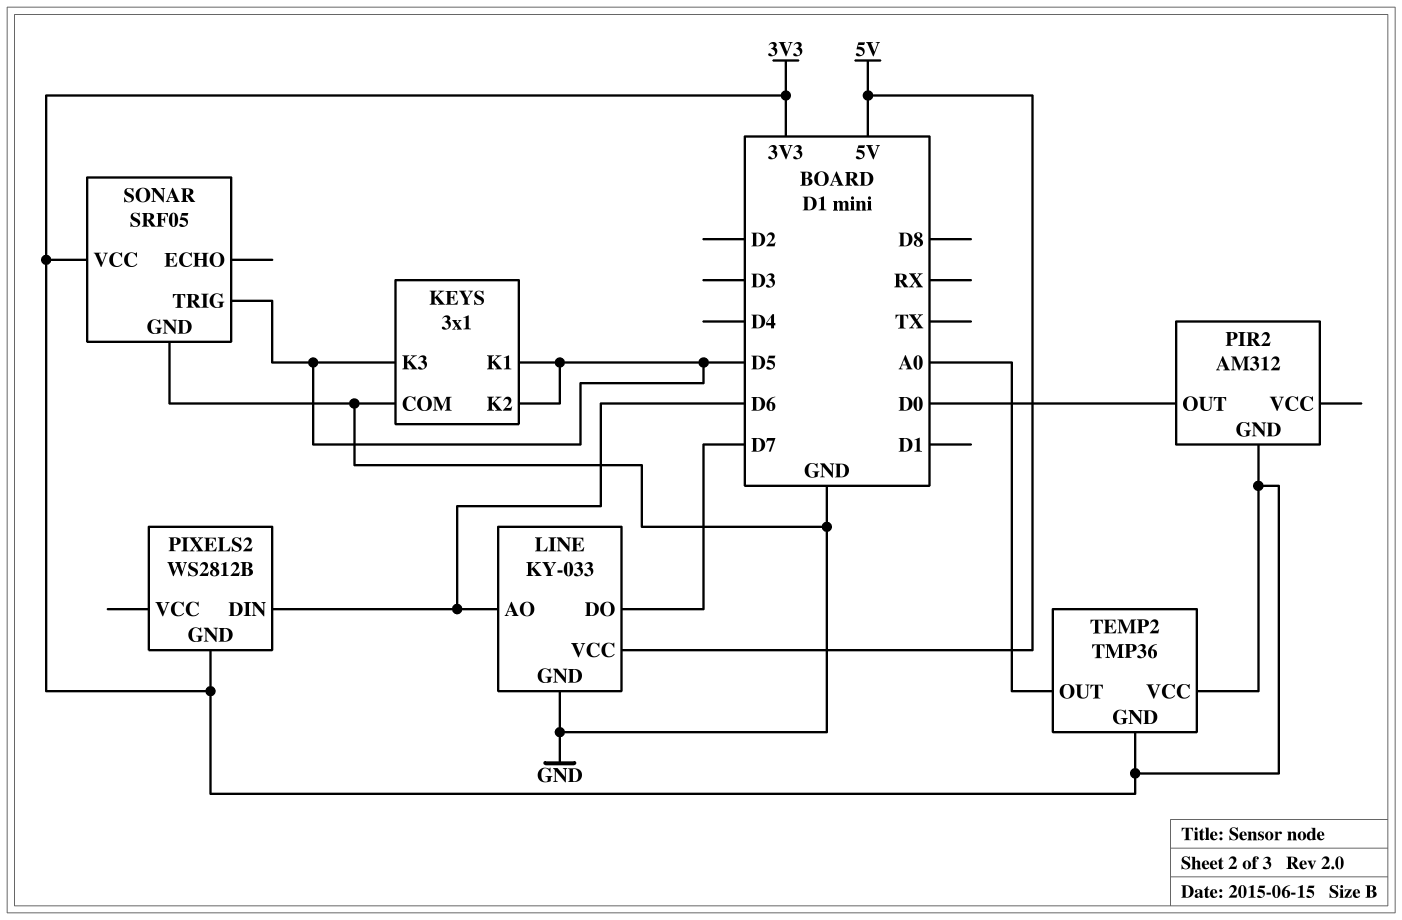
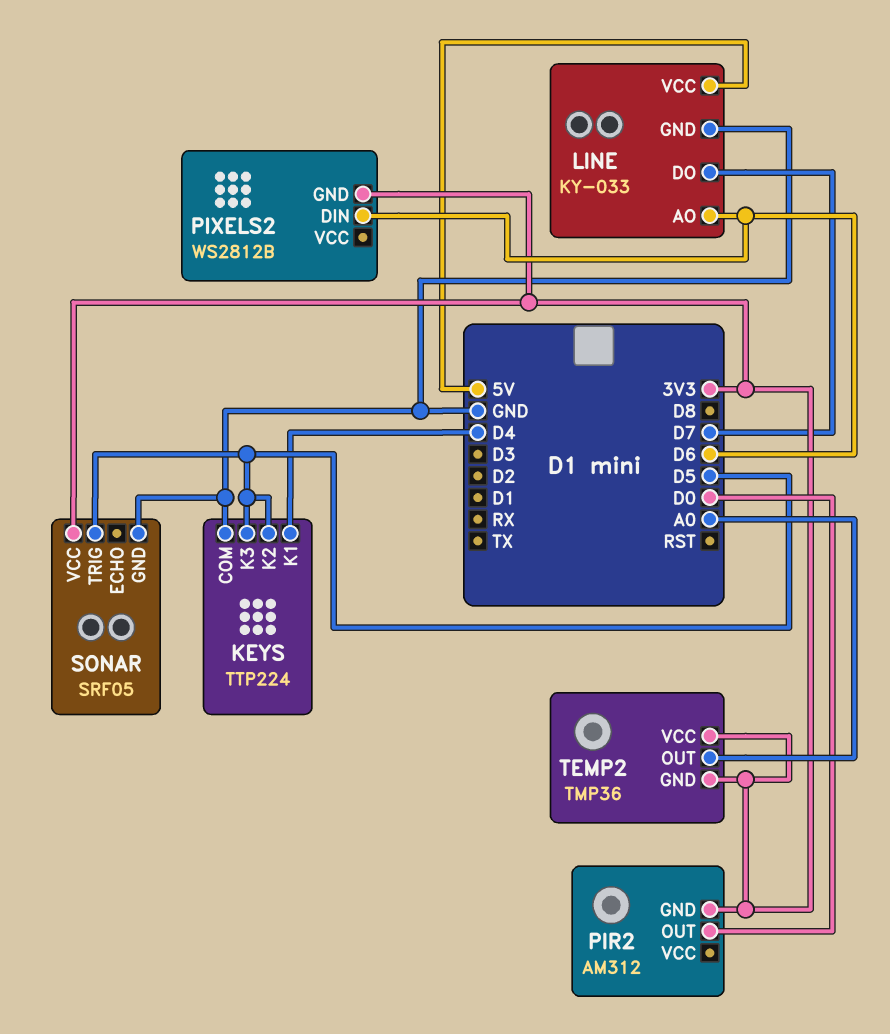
KEYS: 3x1 -> TTP224
KEYS pin K1: D5 -> D4

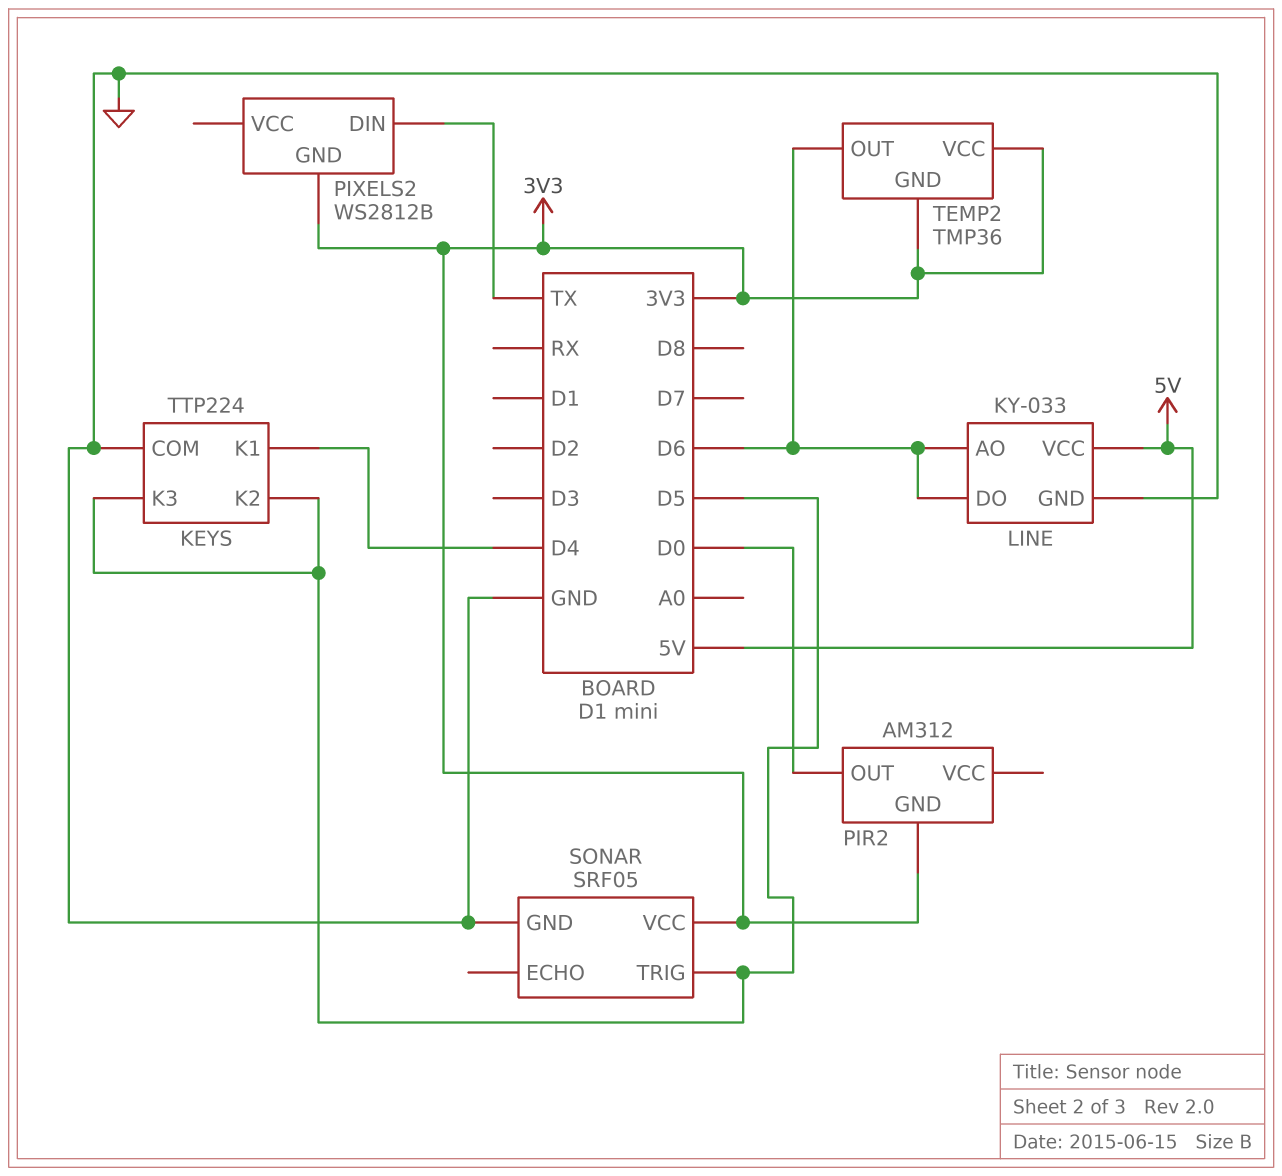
LINE pin DO: D7 -> D6
PIXELS2 pin DIN: D6 -> TX
TEMP2 pin OUT: A0 -> D6

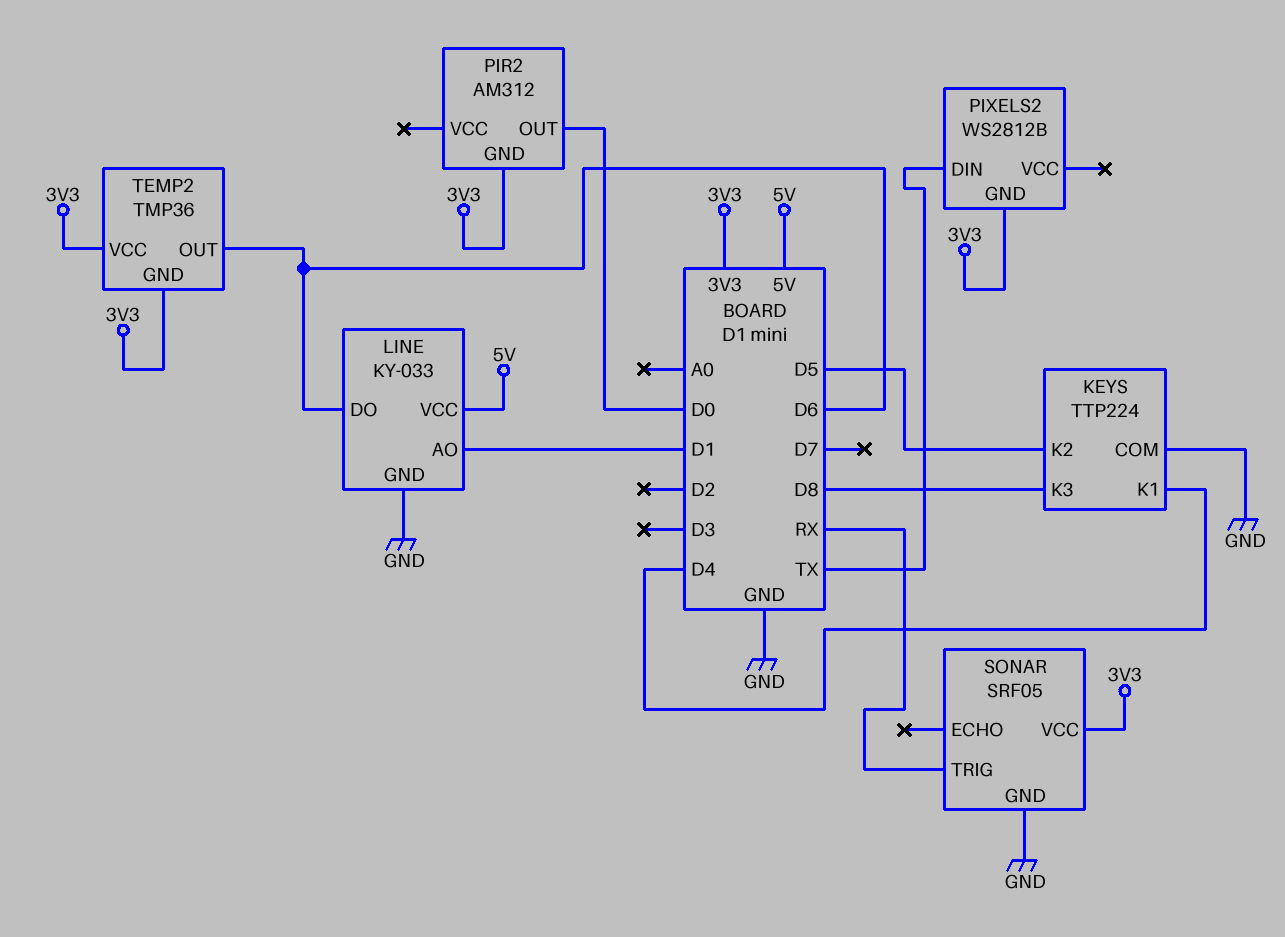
KEYS pin K3: D5 -> D8
LINE pin AO: D6 -> D1
SONAR pin TRIG: D5 -> RX

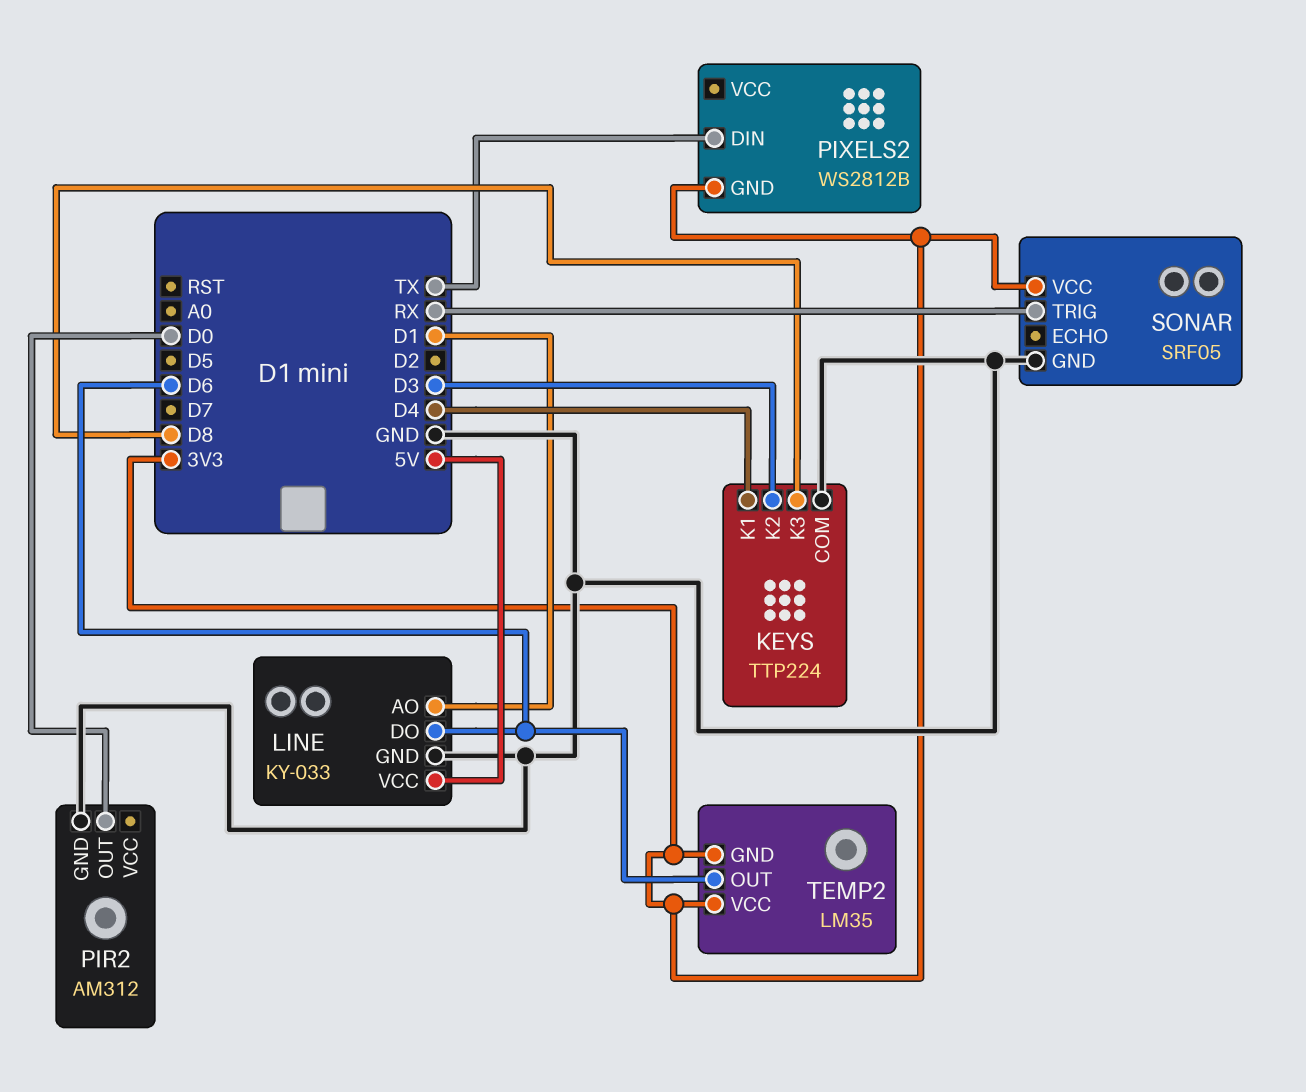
KEYS pin K2: D5 -> D3
PIR2 pin GND: 3V3 -> GND
TEMP2: TMP36 -> LM35

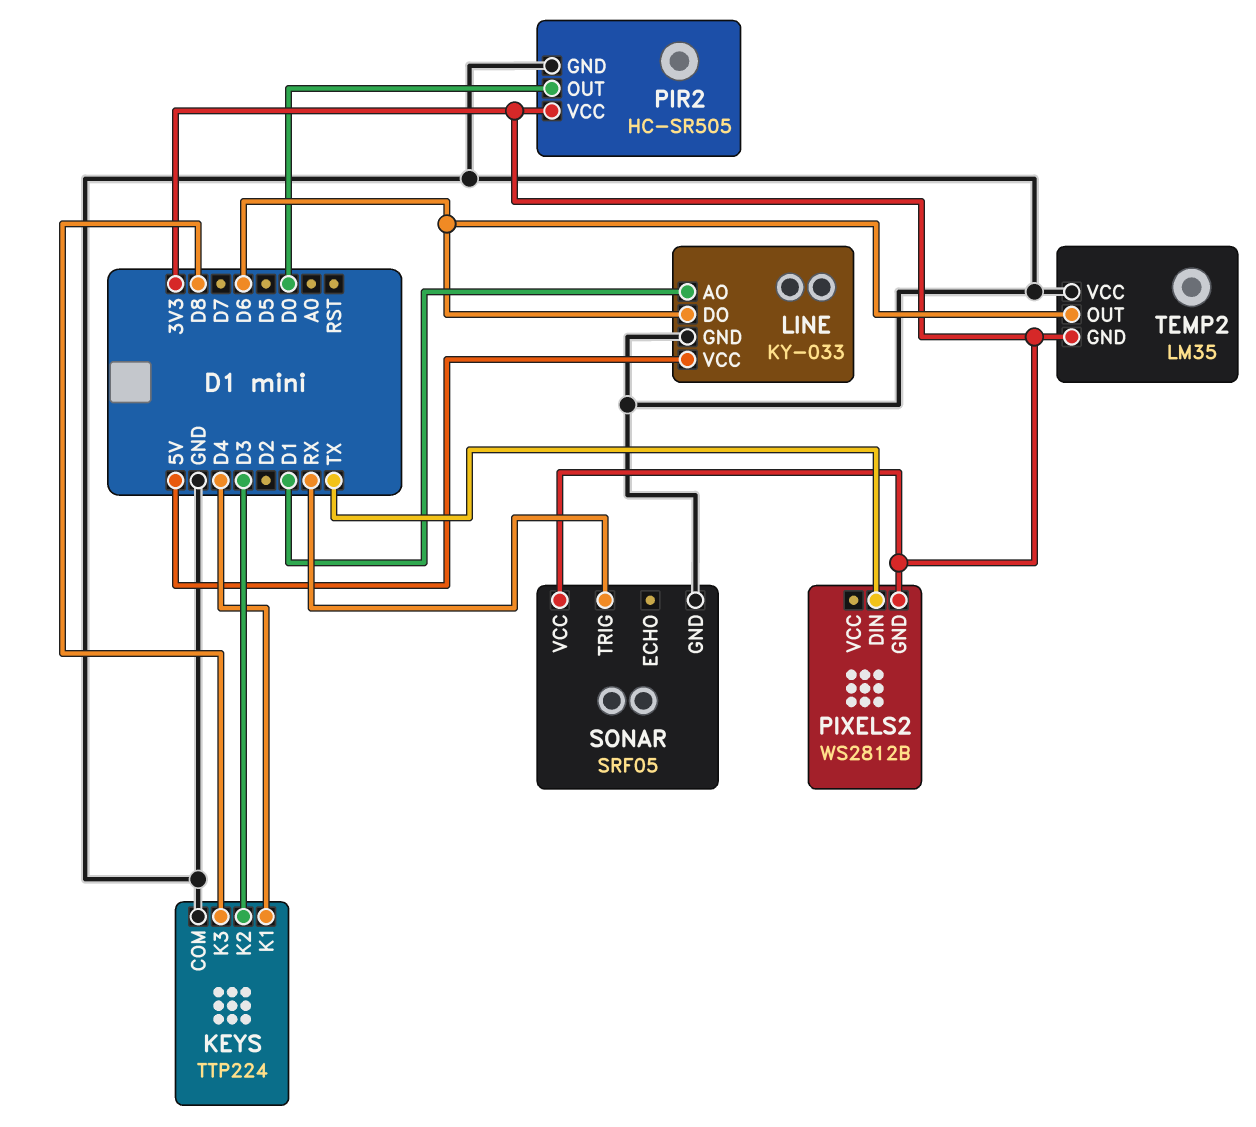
PIR2: AM312 -> HC-SR505
PIR2 pin VCC: none -> 3V3
TEMP2 pin VCC: 3V3 -> GND

